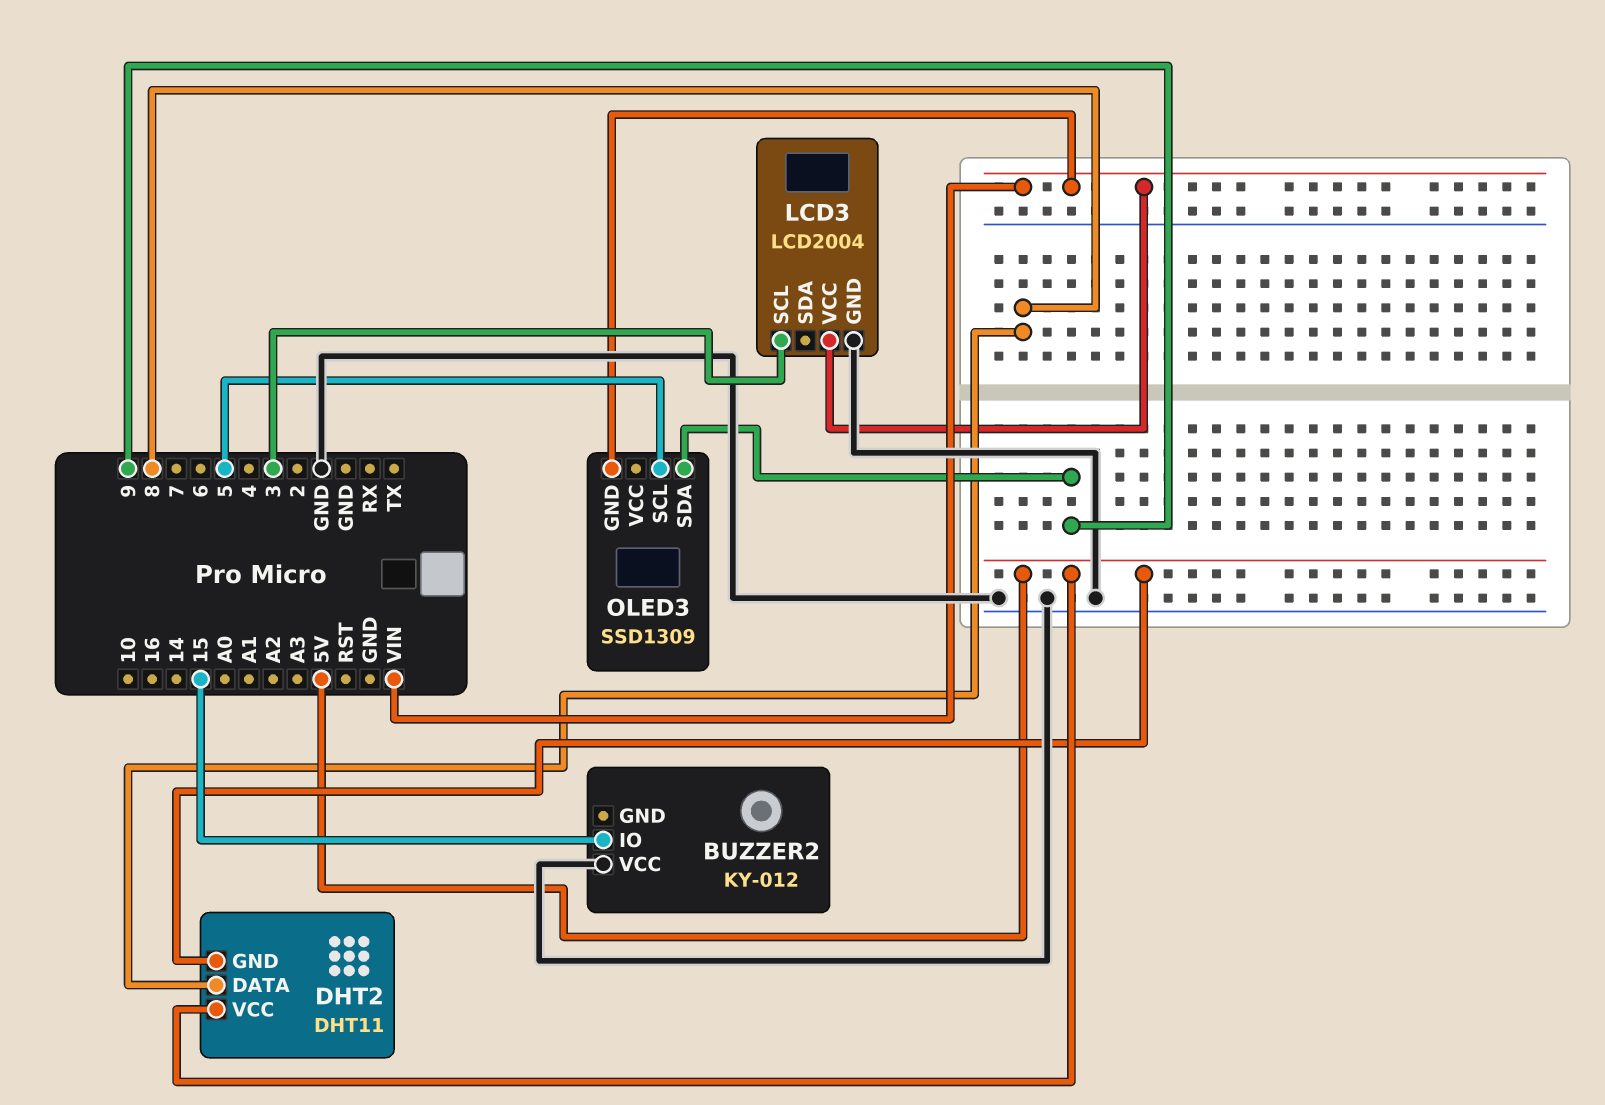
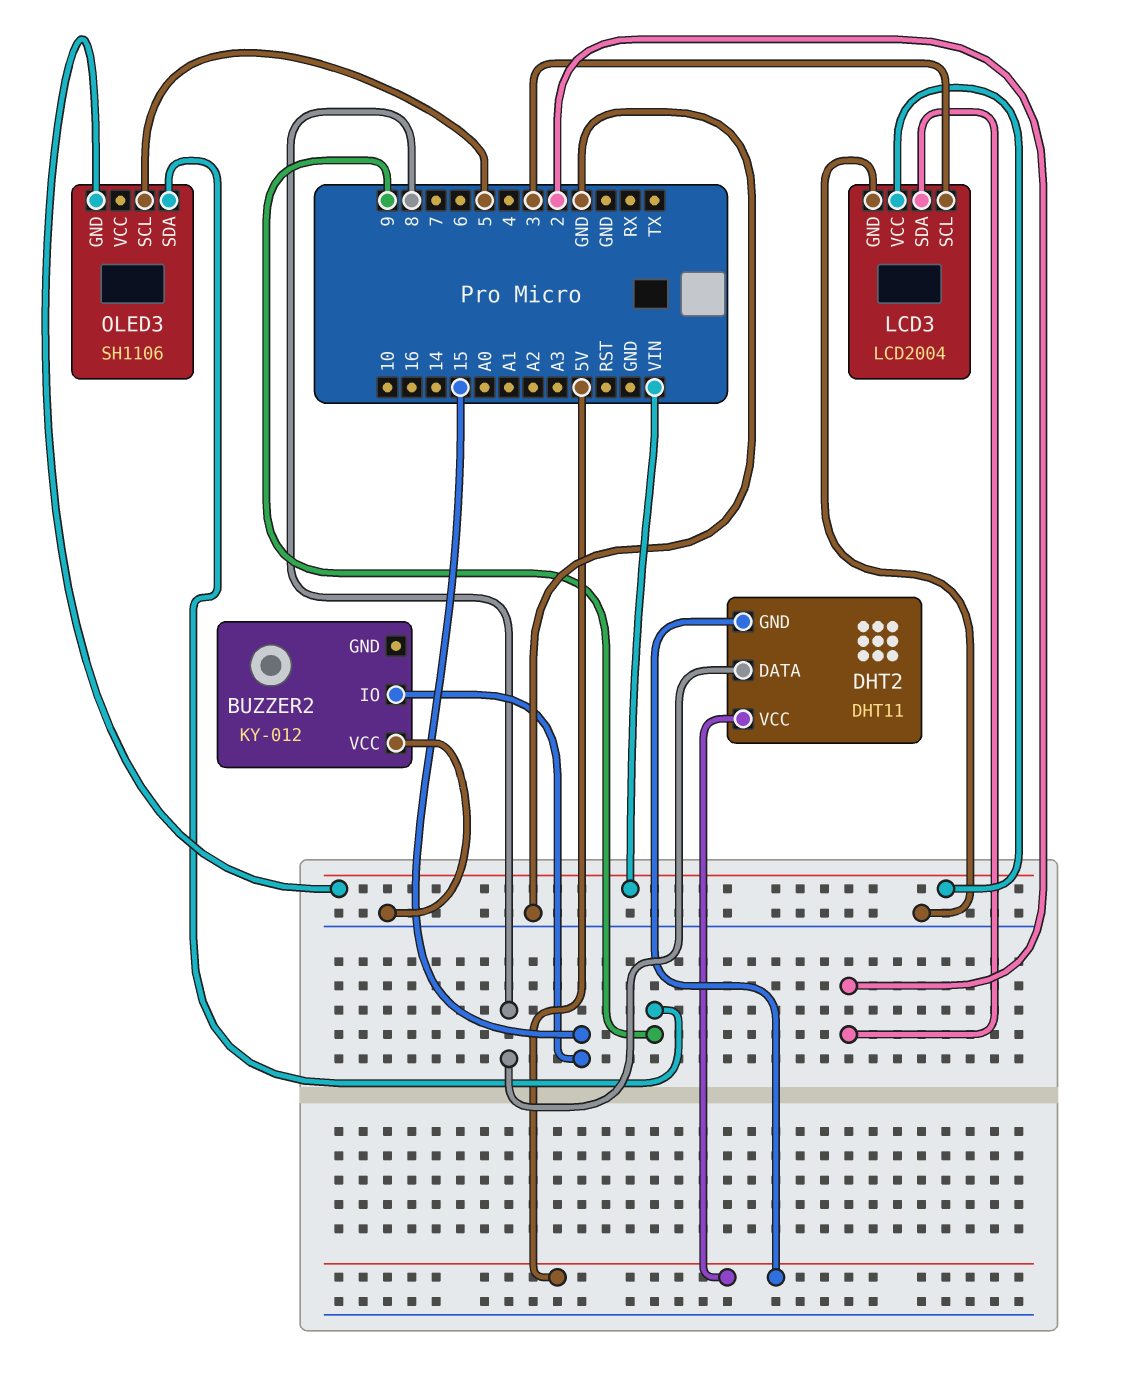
LCD3 pin SDA: none -> 2
OLED3: SSD1309 -> SH1106

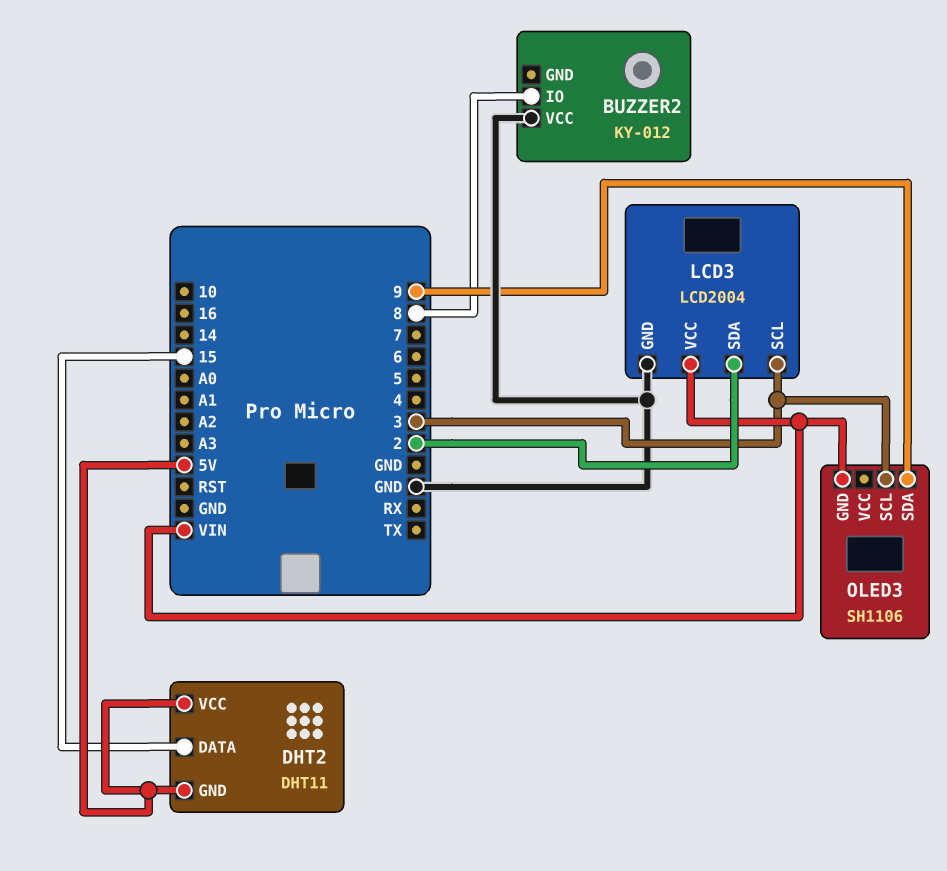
BUZZER2 pin IO: 15 -> 8
DHT2 pin DATA: 8 -> 15
OLED3 pin SCL: 5 -> 3

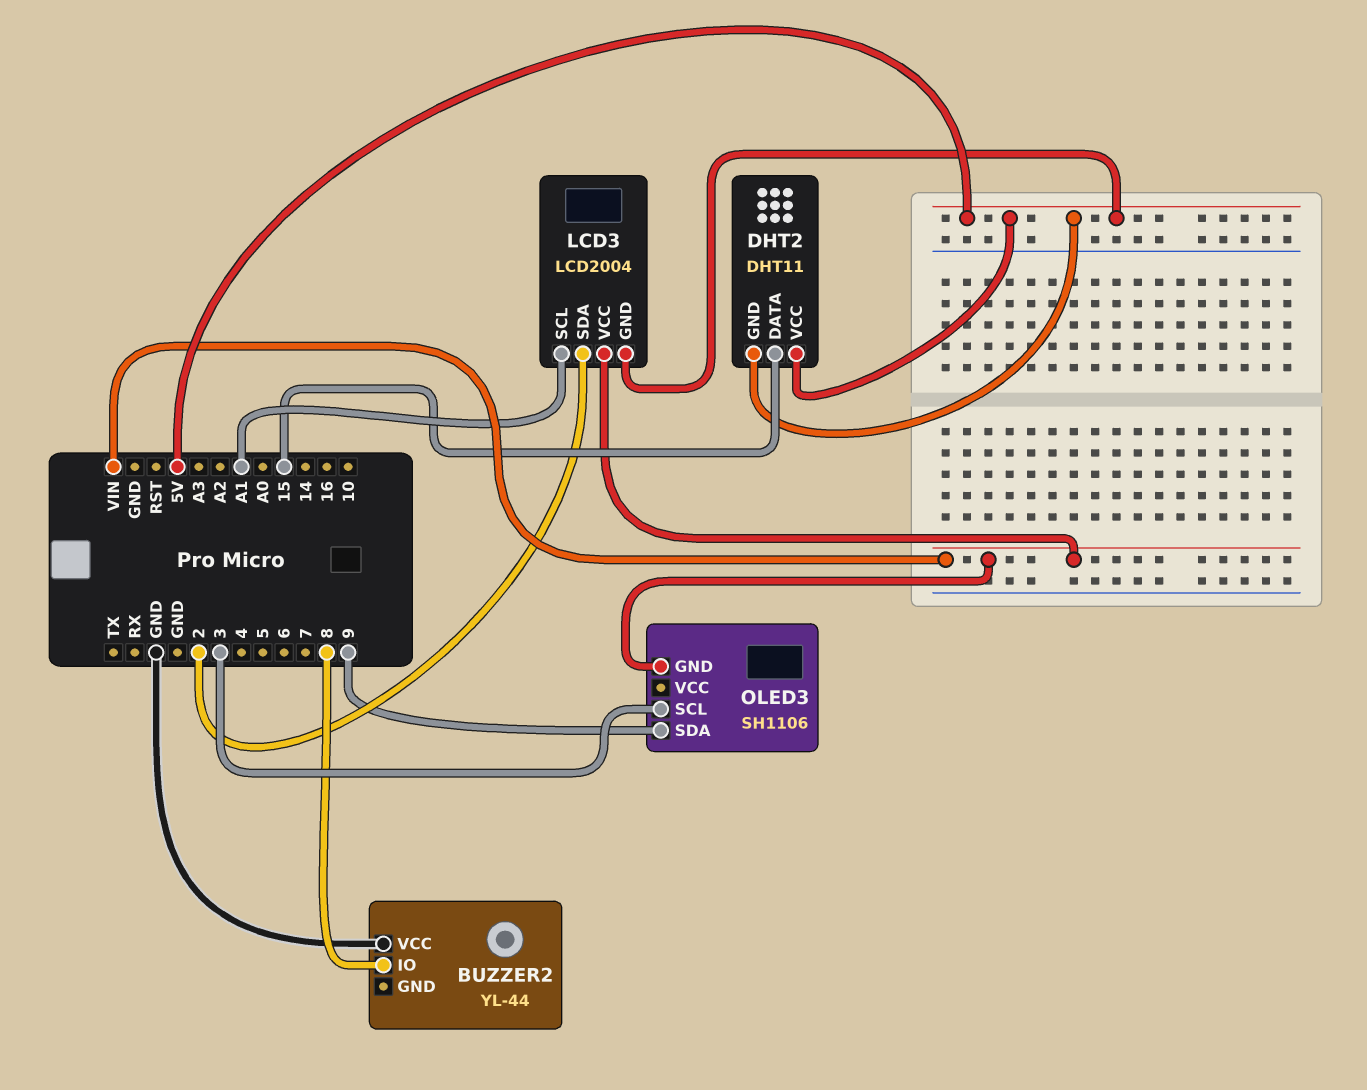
BUZZER2: KY-012 -> YL-44
LCD3 pin GND: GND -> 5V
LCD3 pin SCL: 3 -> A1

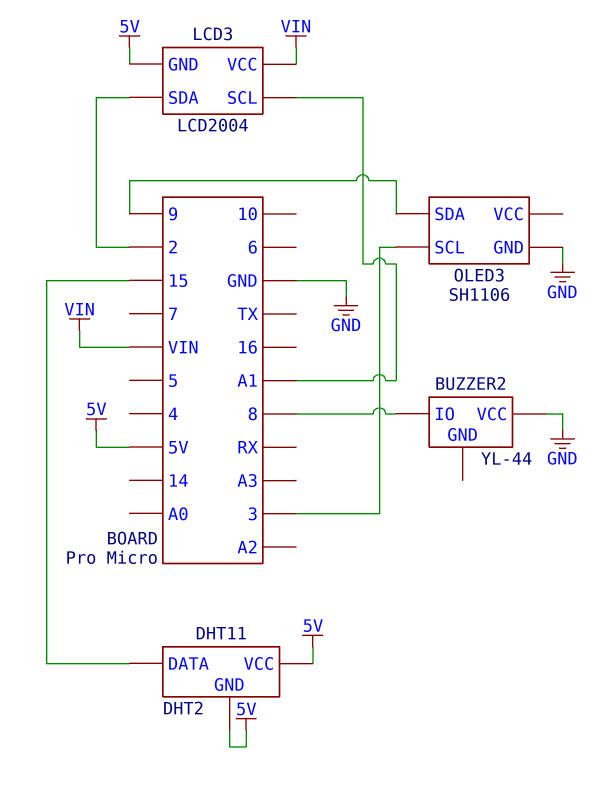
OLED3 pin GND: VIN -> GND

